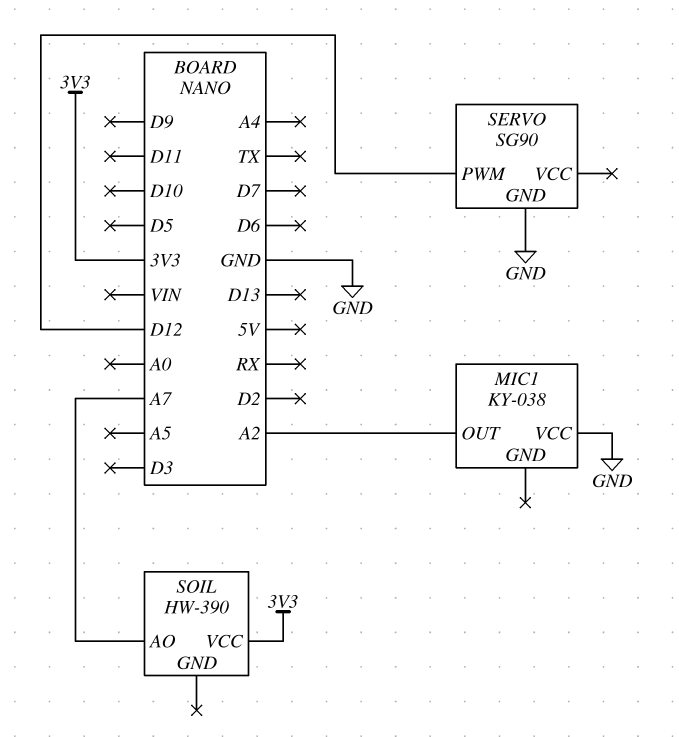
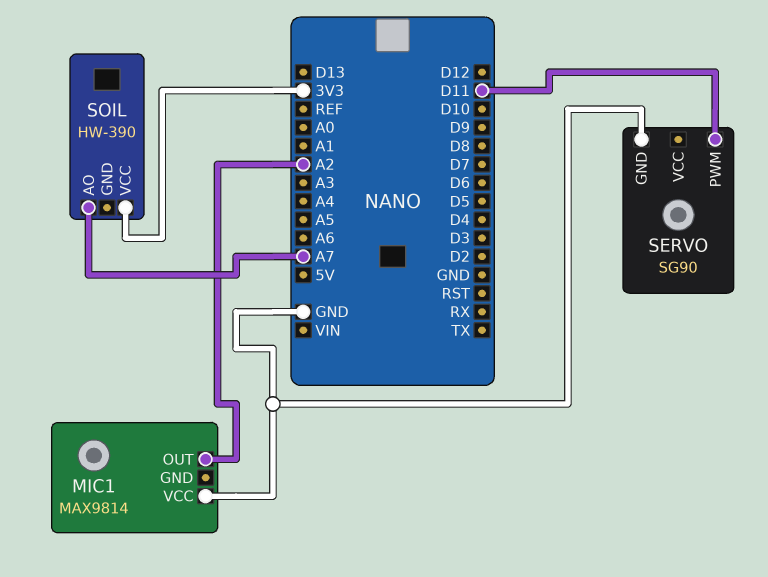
MIC1: KY-038 -> MAX9814
SERVO pin PWM: D12 -> D11

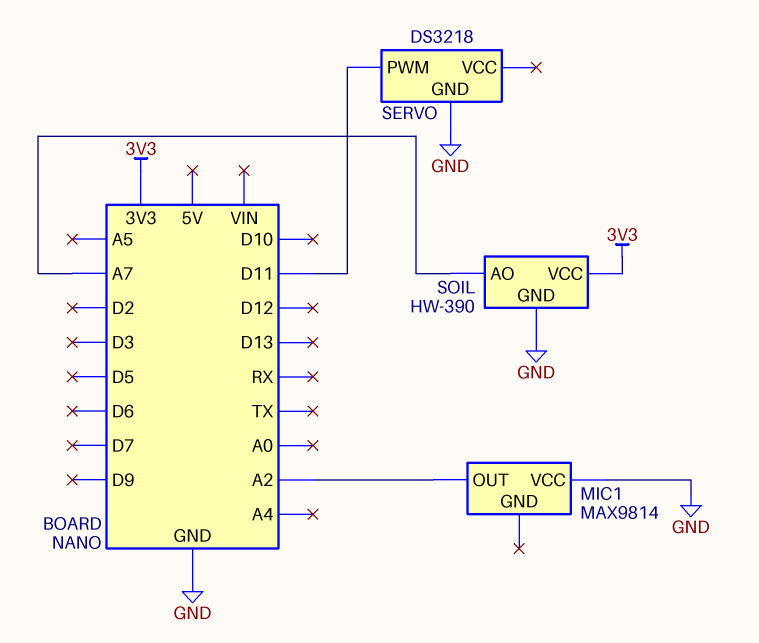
SERVO: SG90 -> DS3218
SOIL pin GND: none -> GND

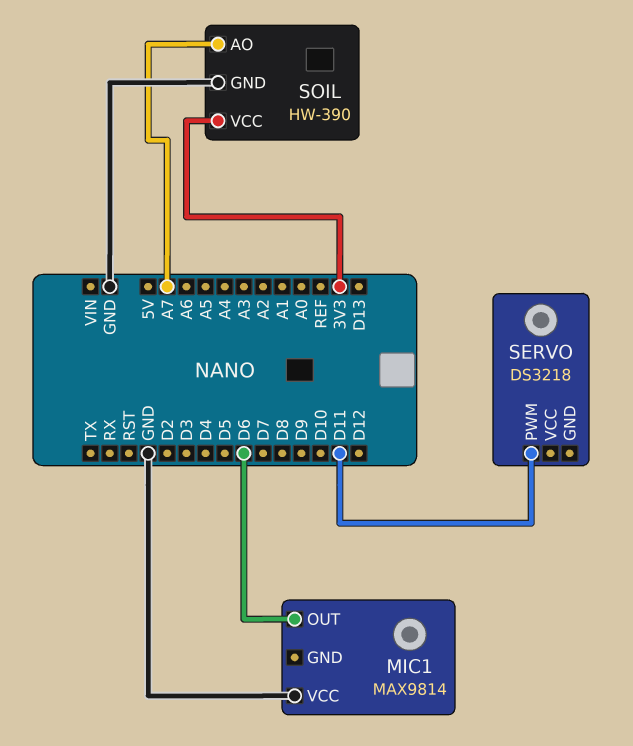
MIC1 pin OUT: A2 -> D6
SERVO pin GND: GND -> none

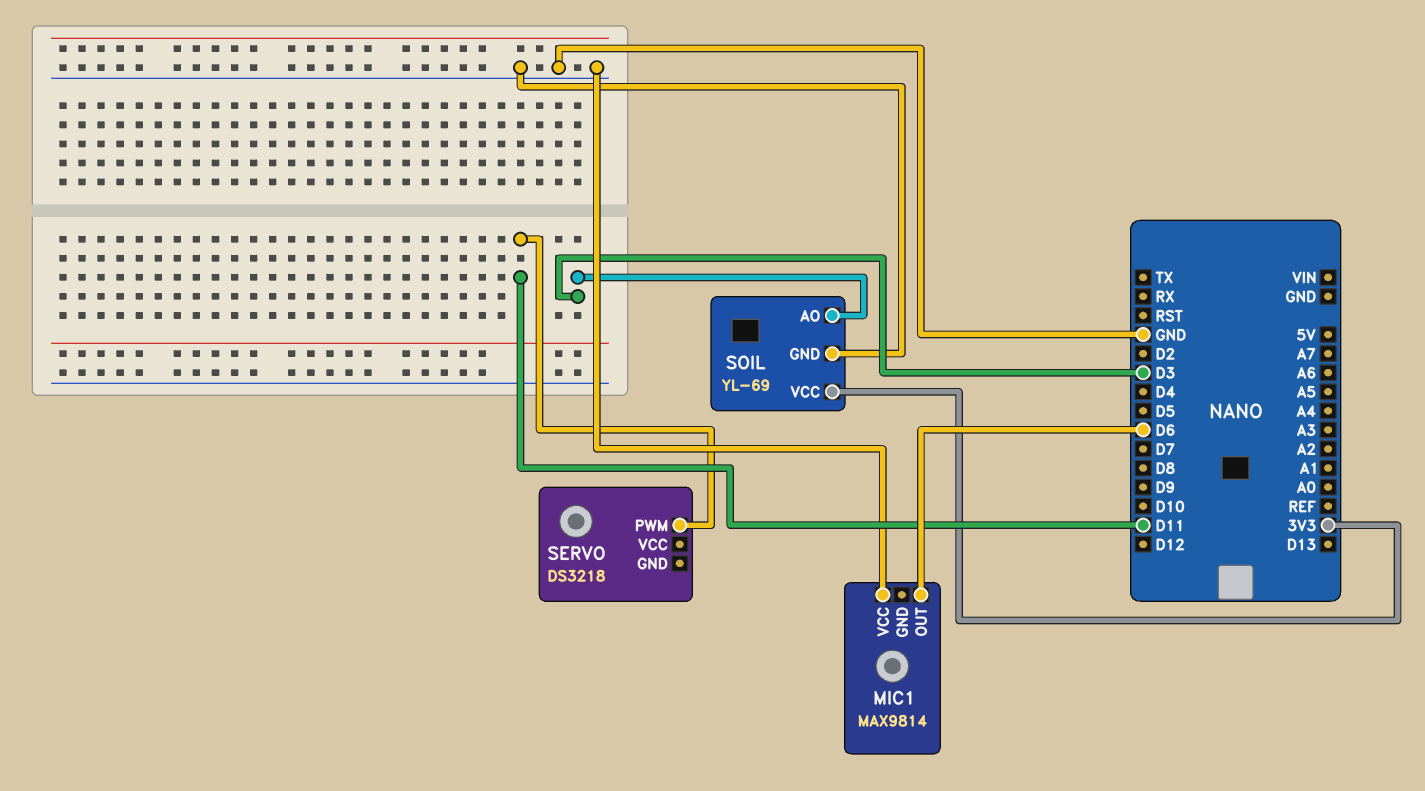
SOIL: HW-390 -> YL-69
SOIL pin AO: A7 -> D3

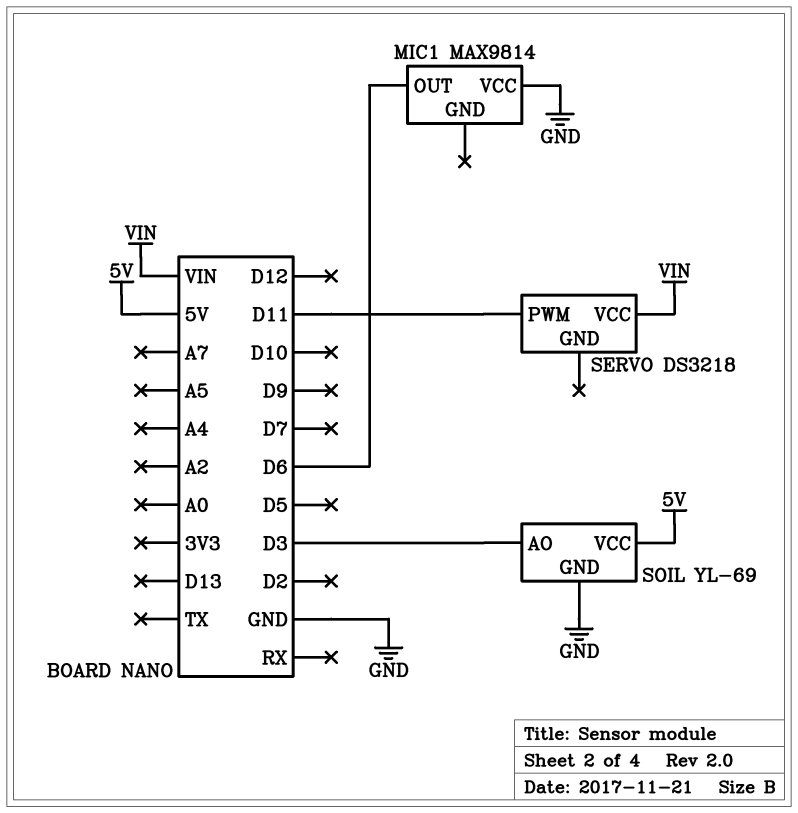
SERVO pin VCC: none -> VIN
SOIL pin VCC: 3V3 -> 5V

